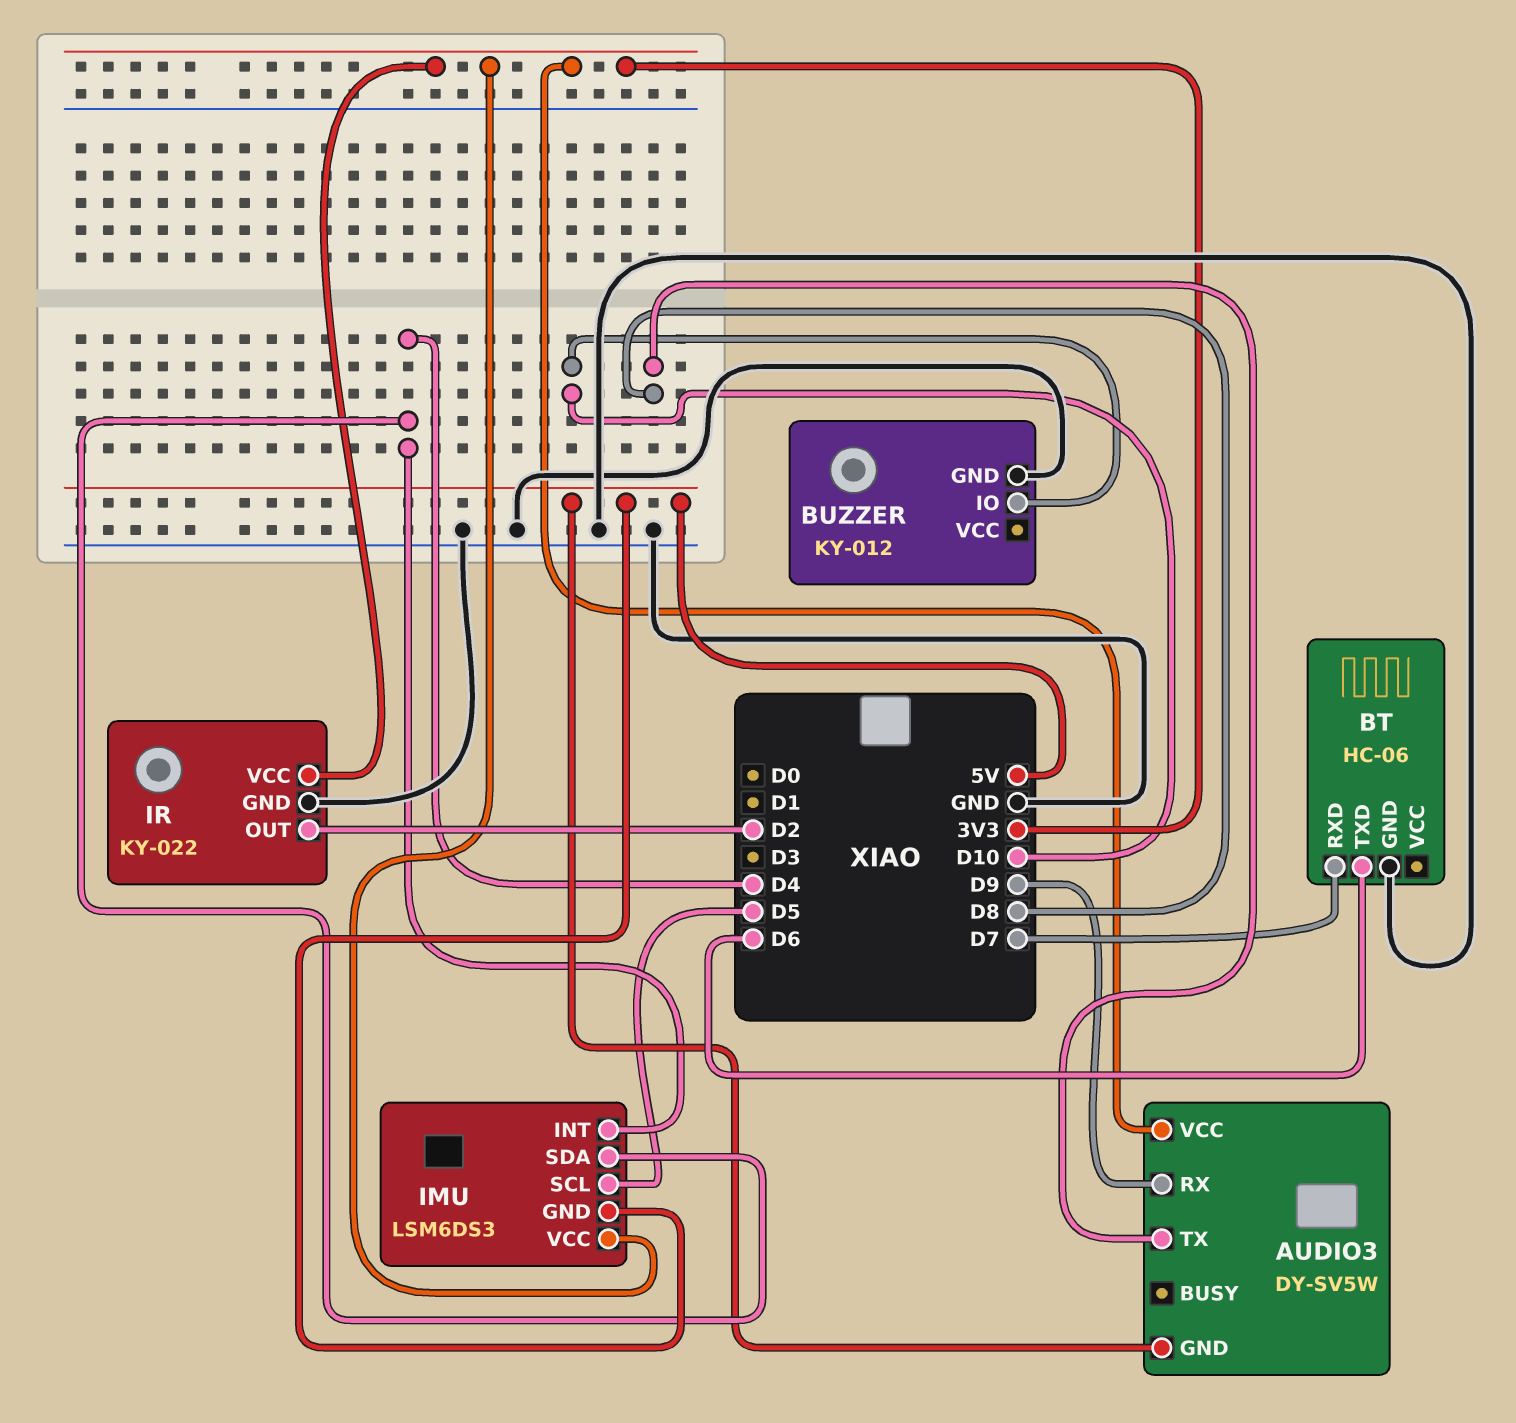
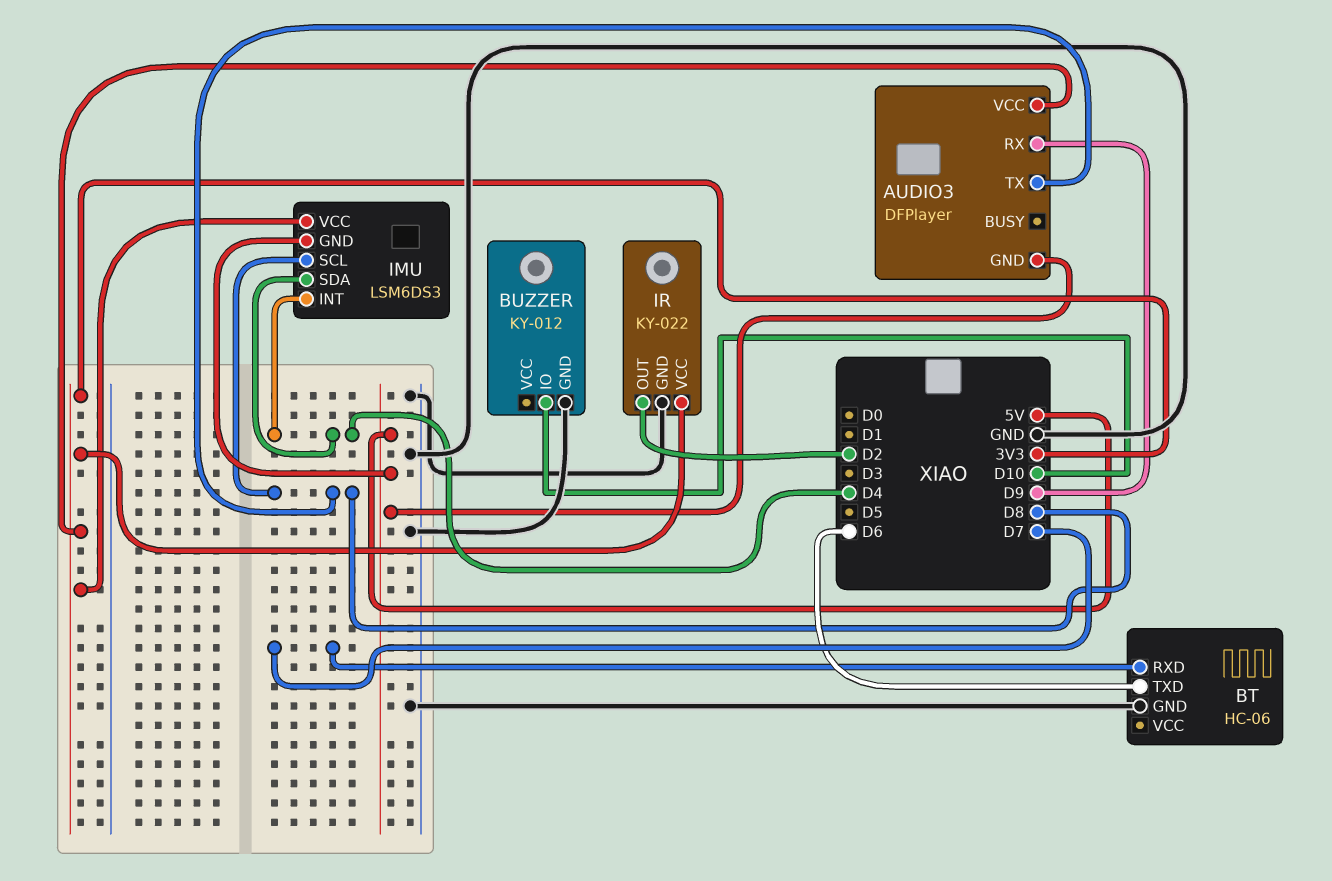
AUDIO3: DY-SV5W -> DFPlayer
IMU pin SCL: D5 -> D8

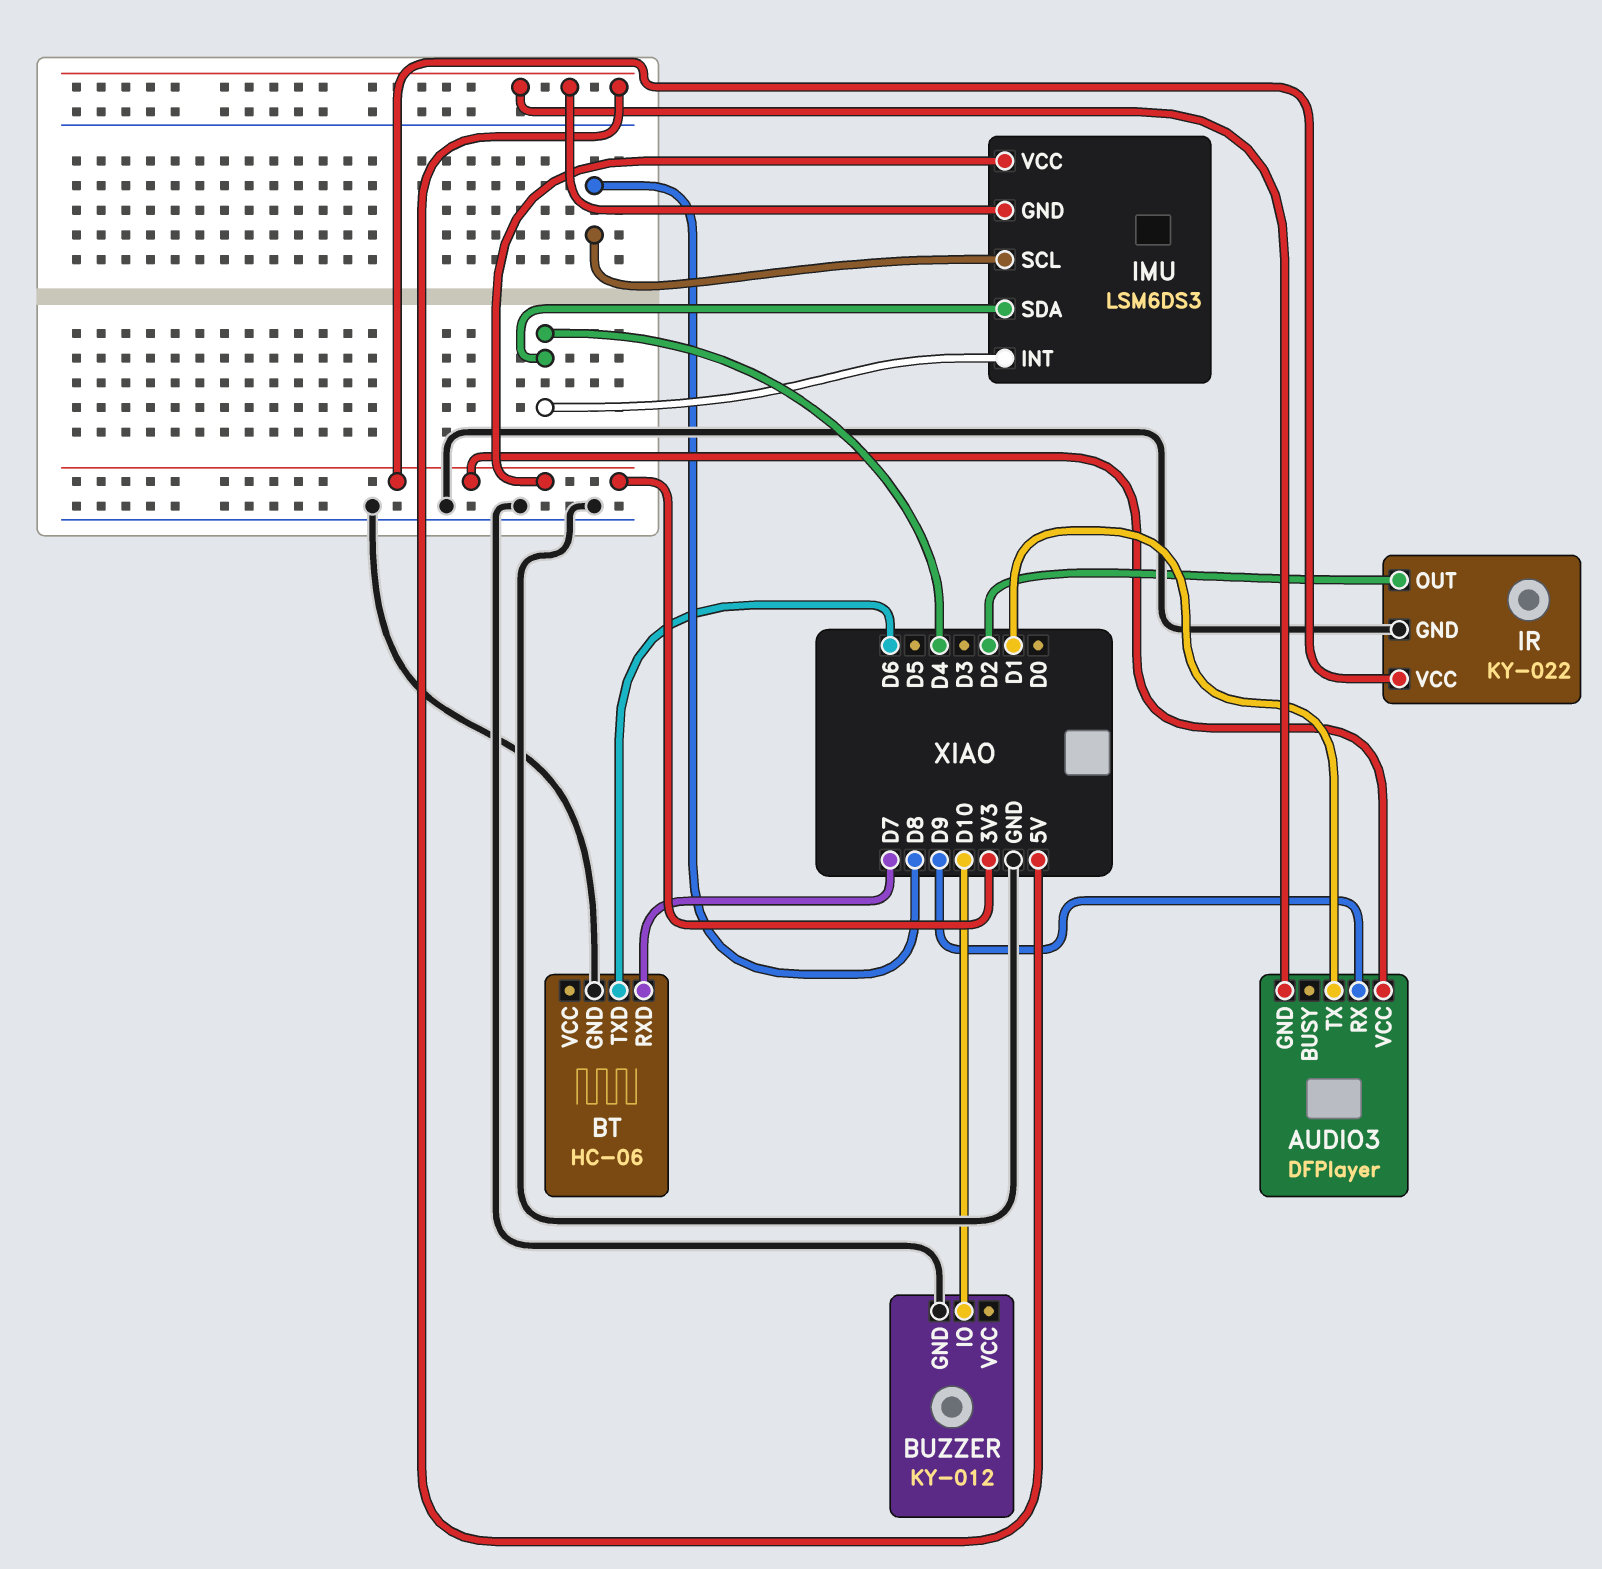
AUDIO3 pin TX: D8 -> D1

